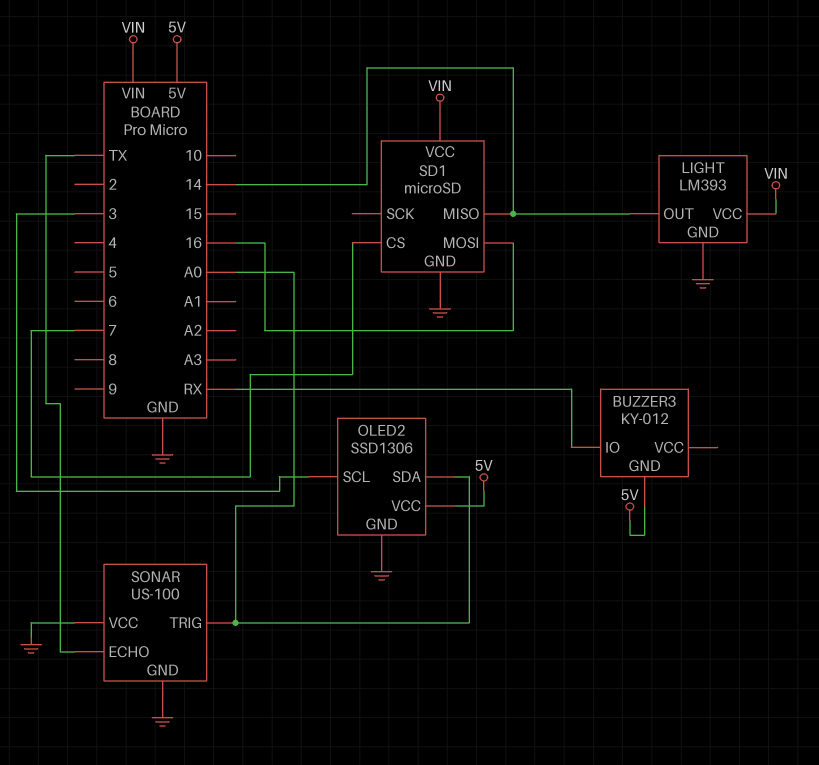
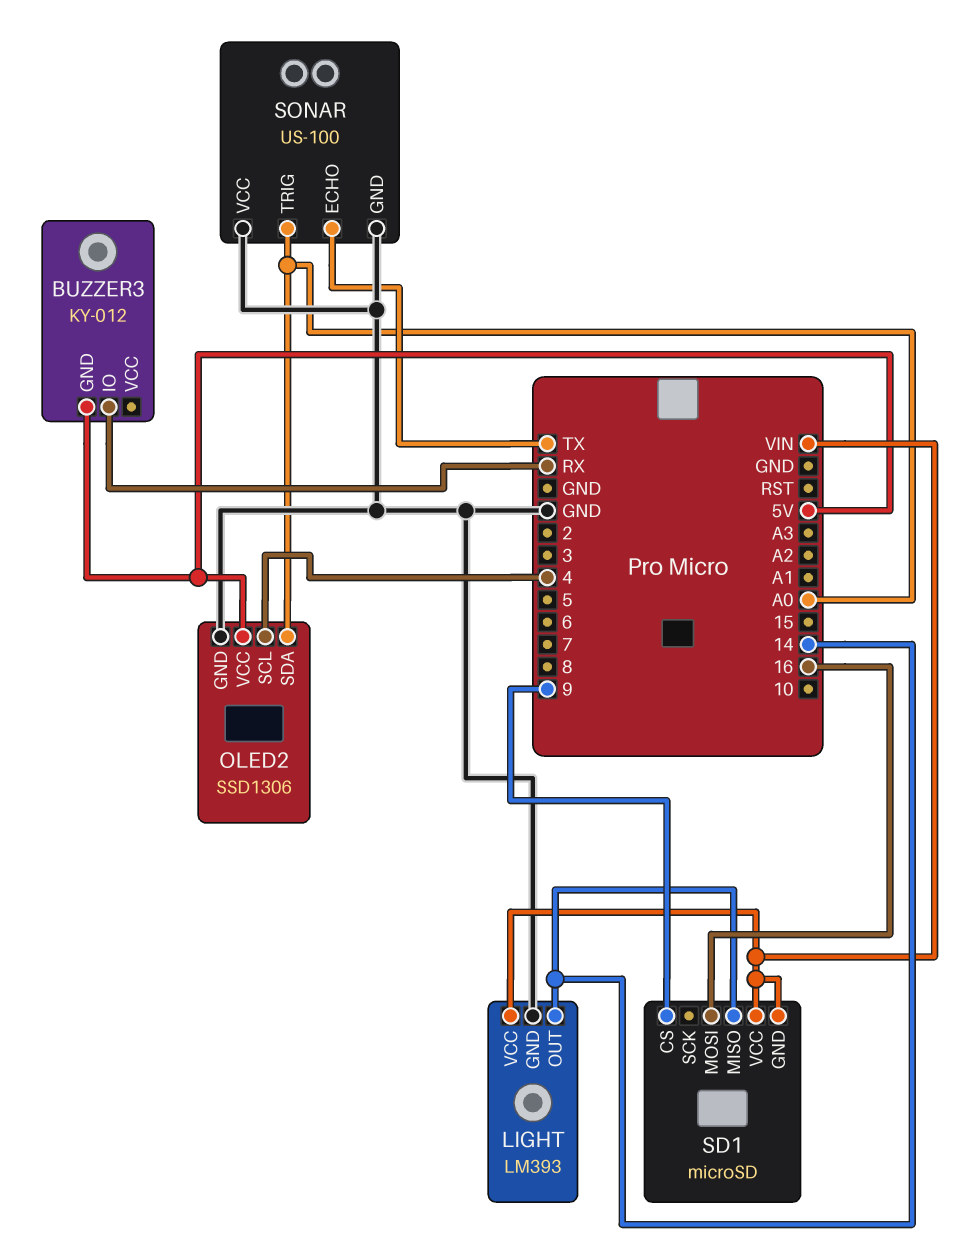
OLED2 pin SCL: 3 -> 4
SD1 pin CS: 7 -> 9
SD1 pin GND: GND -> VIN

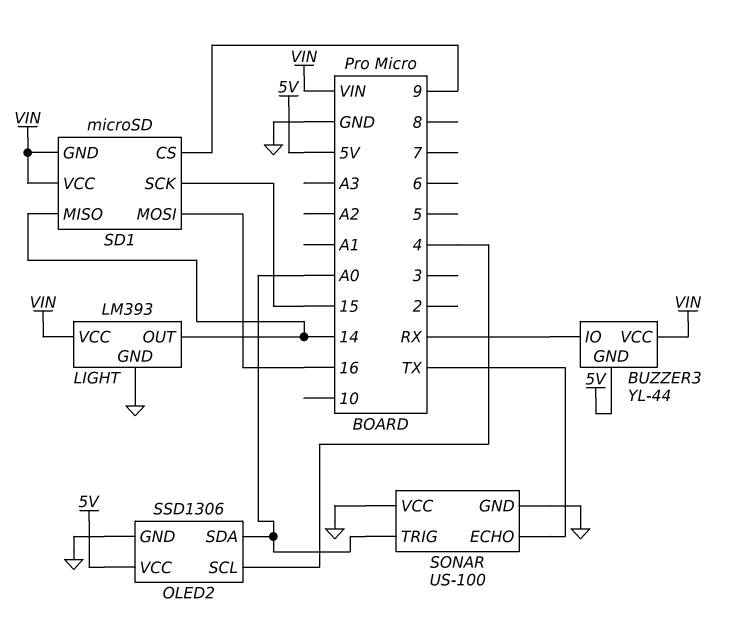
BUZZER3: KY-012 -> YL-44
BUZZER3 pin VCC: none -> VIN
SD1 pin SCK: none -> 15

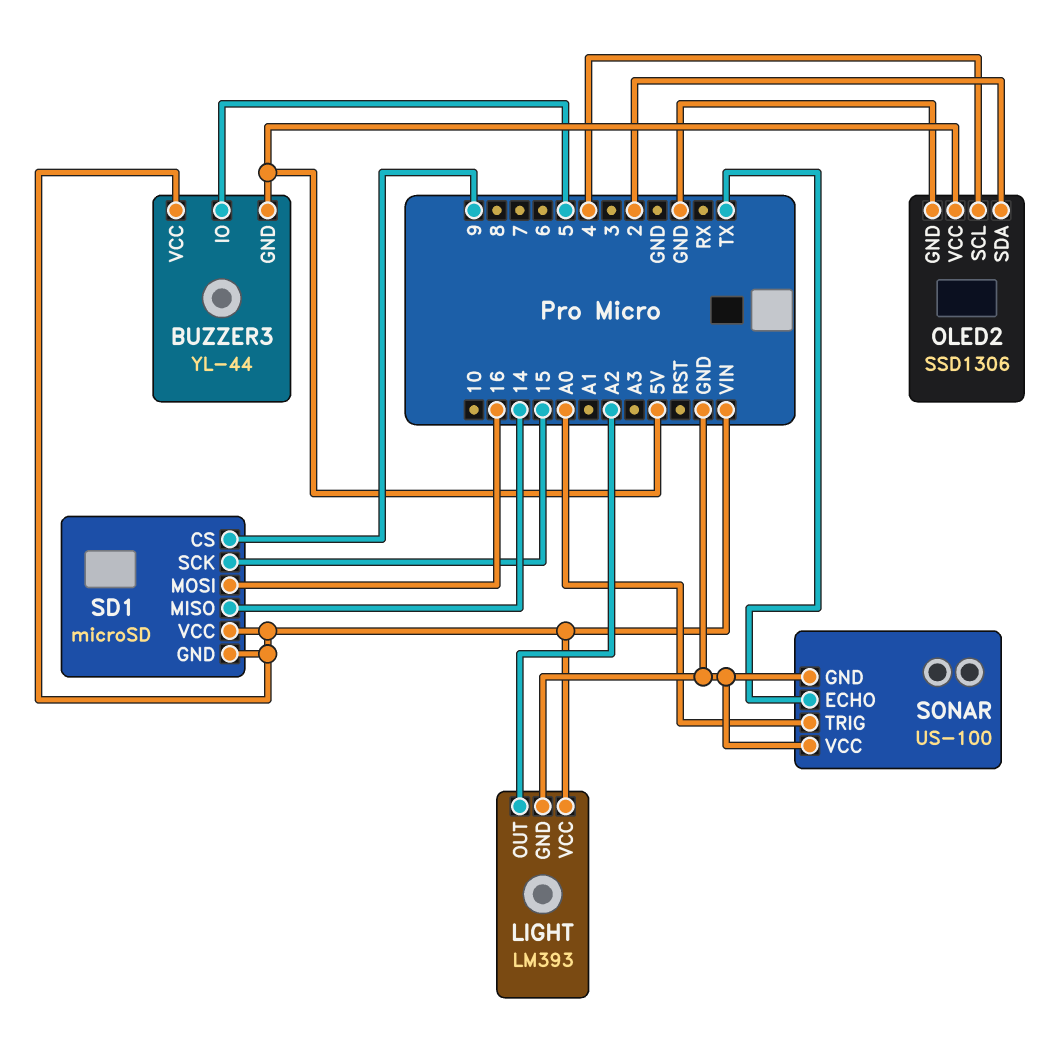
BUZZER3 pin IO: RX -> 5
LIGHT pin OUT: 14 -> A2
OLED2 pin SDA: A0 -> 2

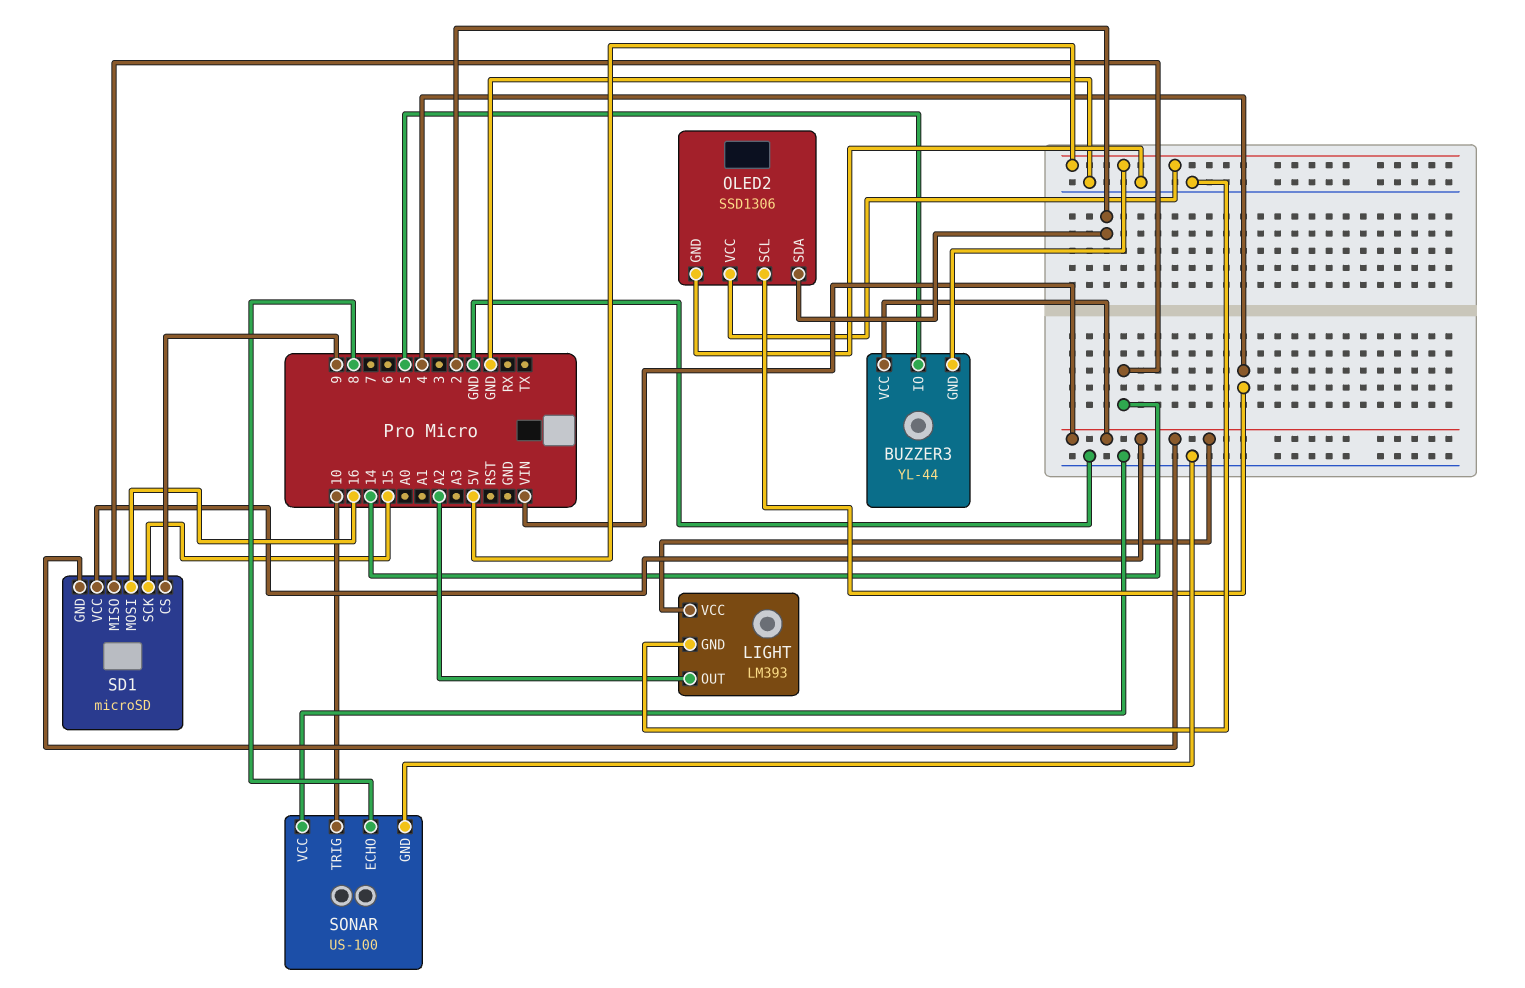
SONAR pin ECHO: TX -> 8
SONAR pin TRIG: A0 -> 10

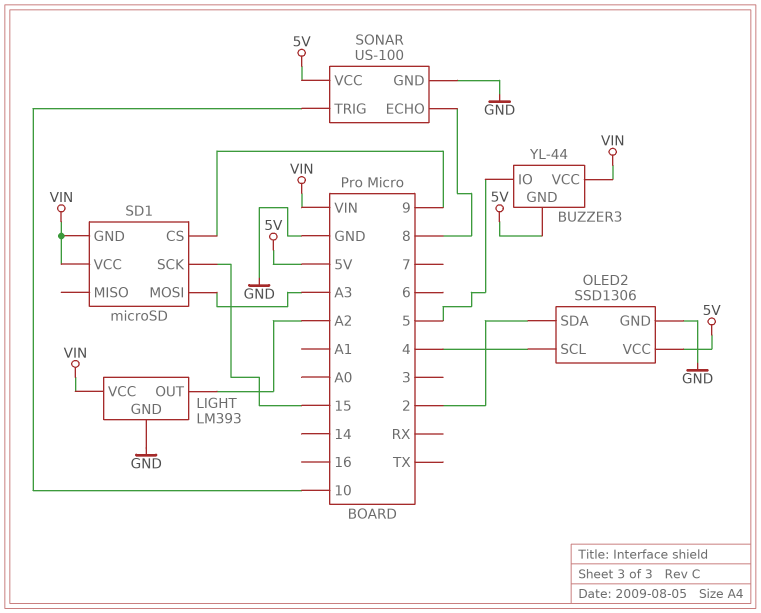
SD1 pin MISO: 14 -> none
SD1 pin MOSI: 16 -> A3
SONAR pin VCC: GND -> 5V

